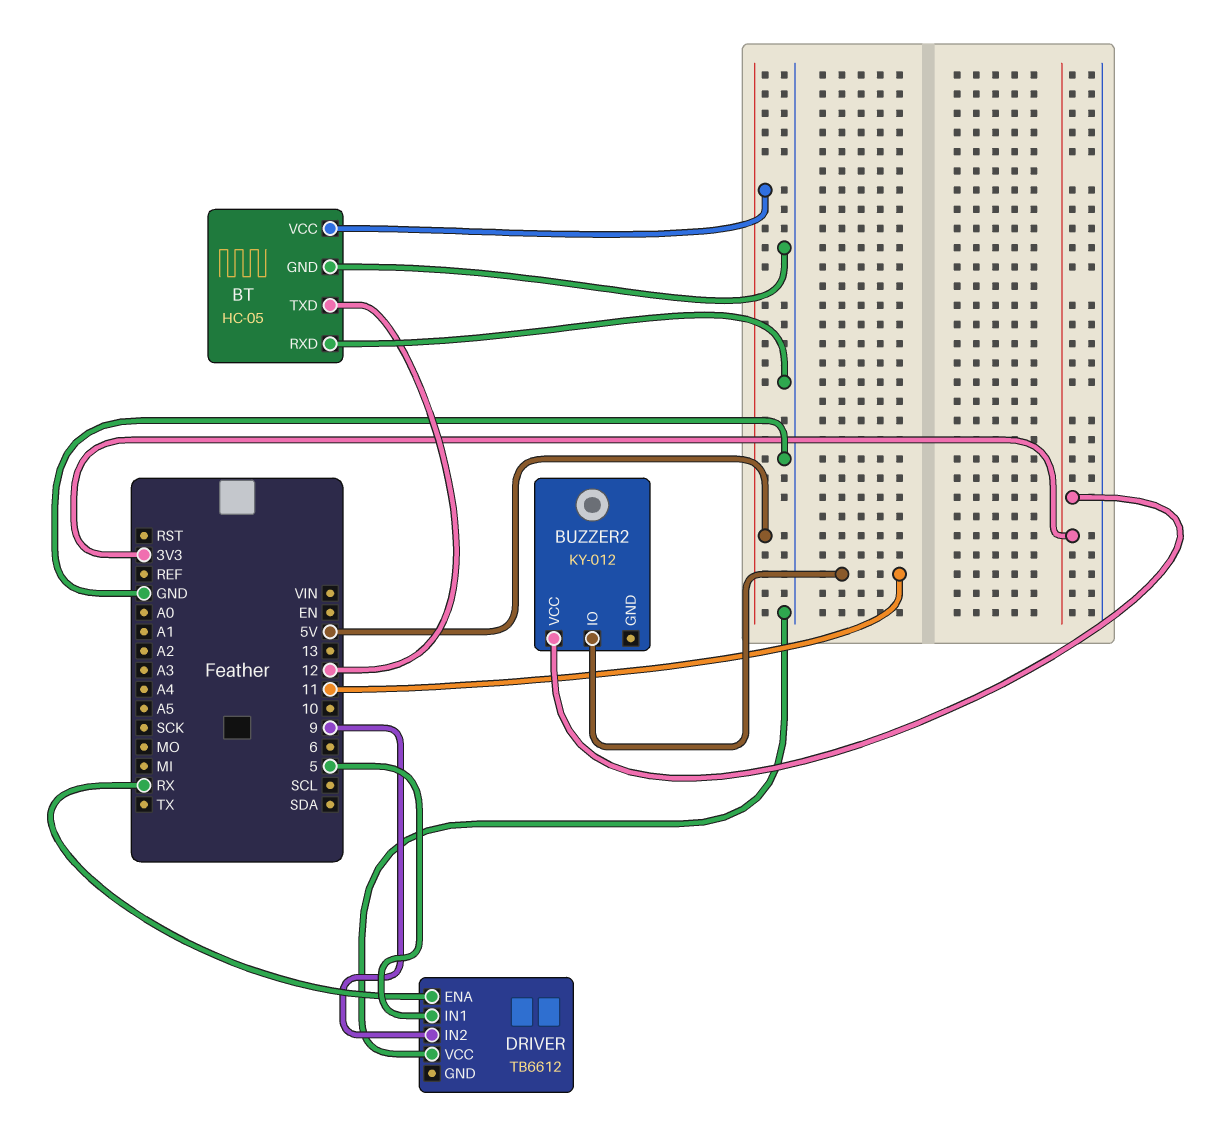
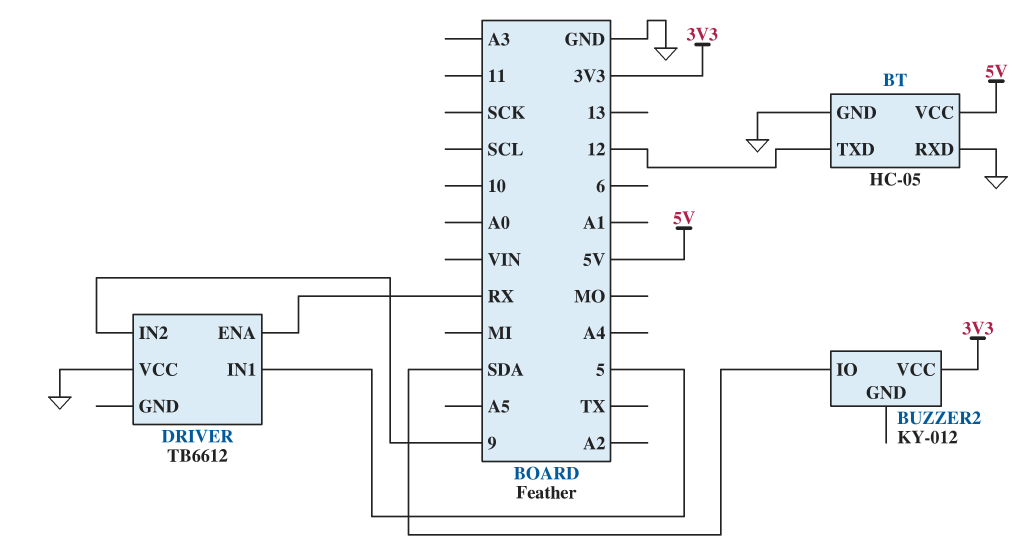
BUZZER2 pin IO: 11 -> SDA

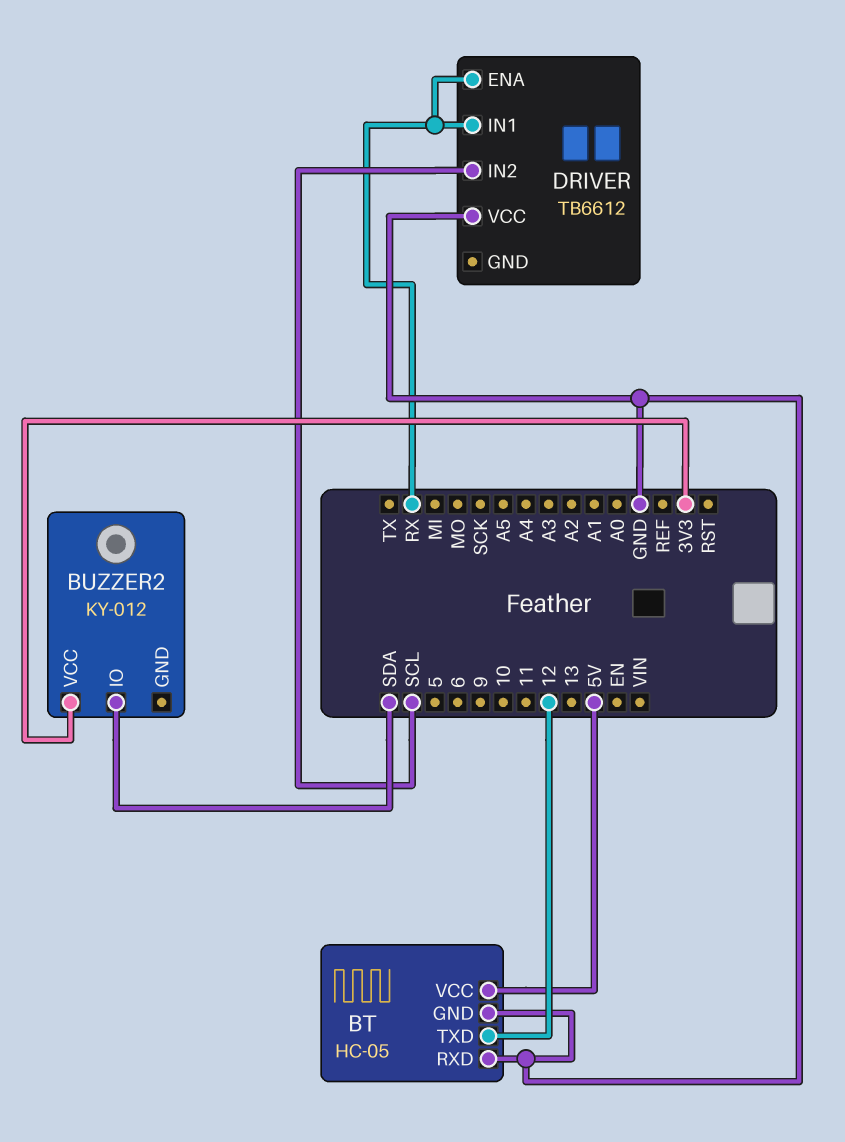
DRIVER pin IN1: 5 -> RX
DRIVER pin IN2: 9 -> SCL

